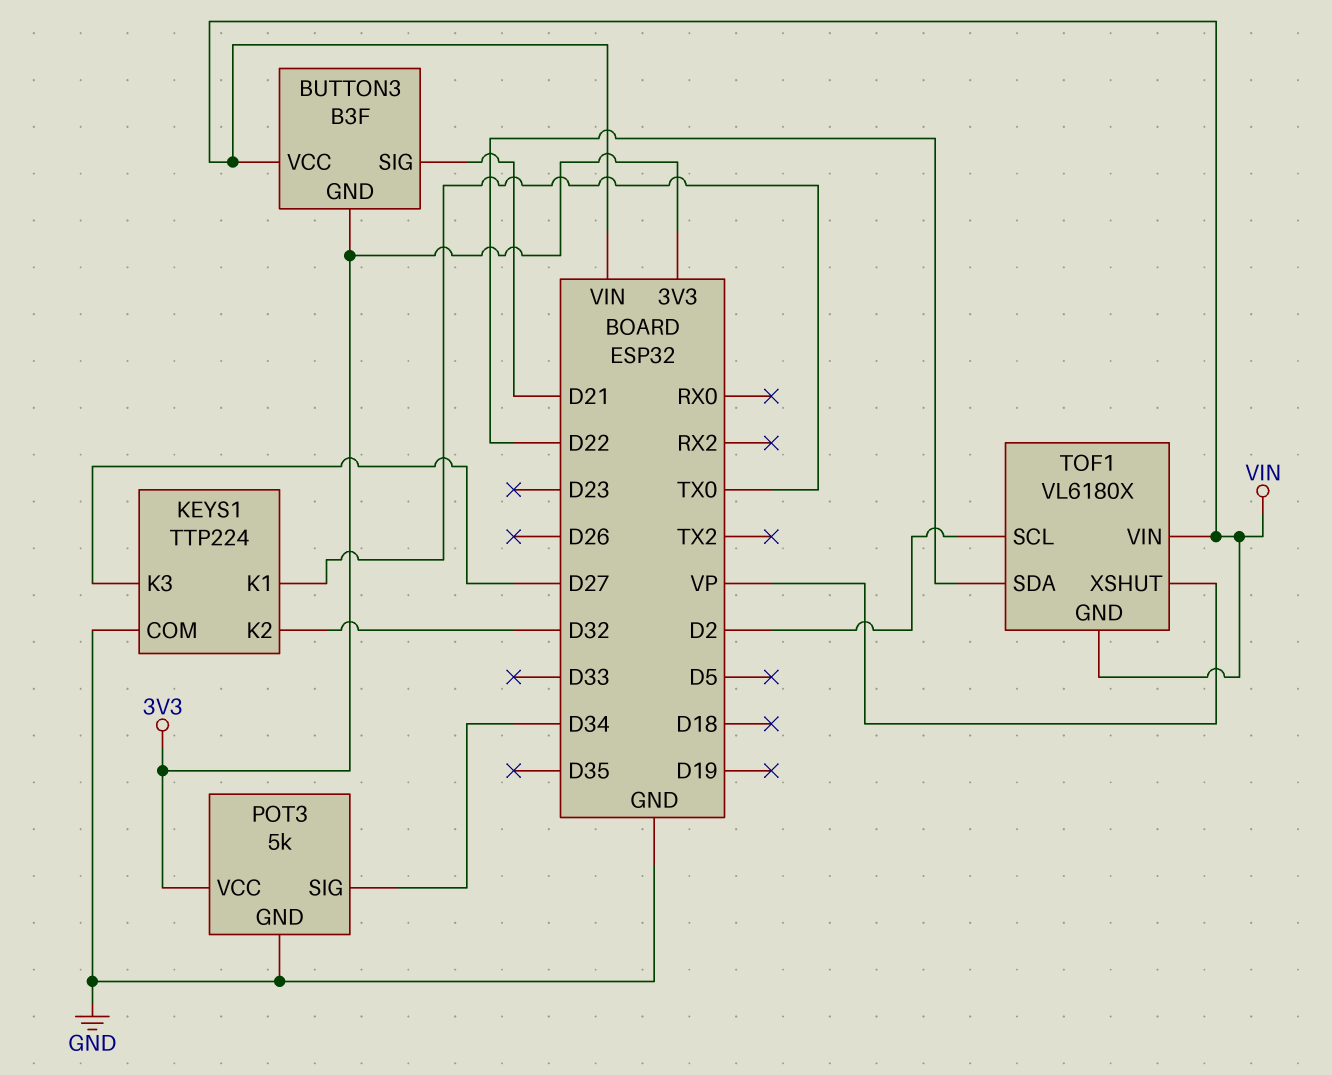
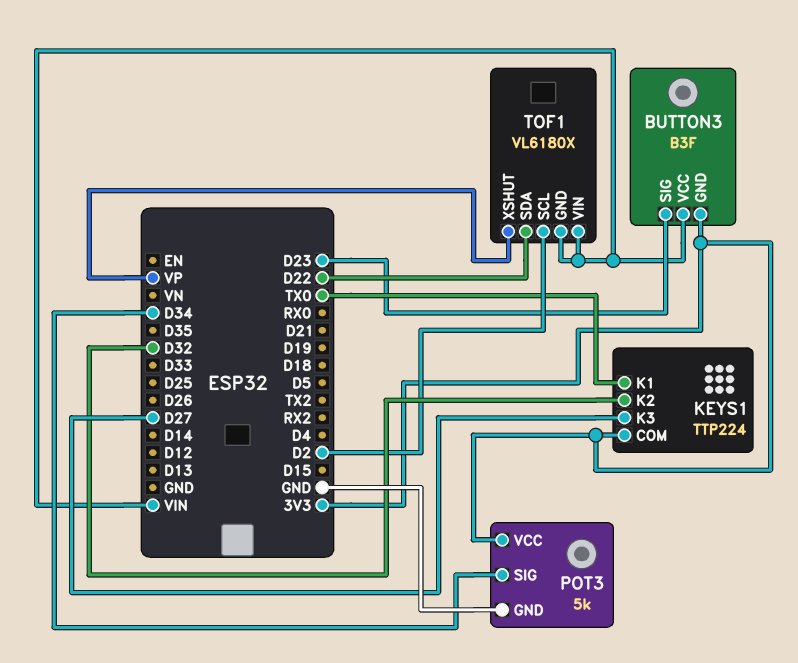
BUTTON3 pin SIG: D21 -> D23
KEYS1 pin COM: GND -> 3V3

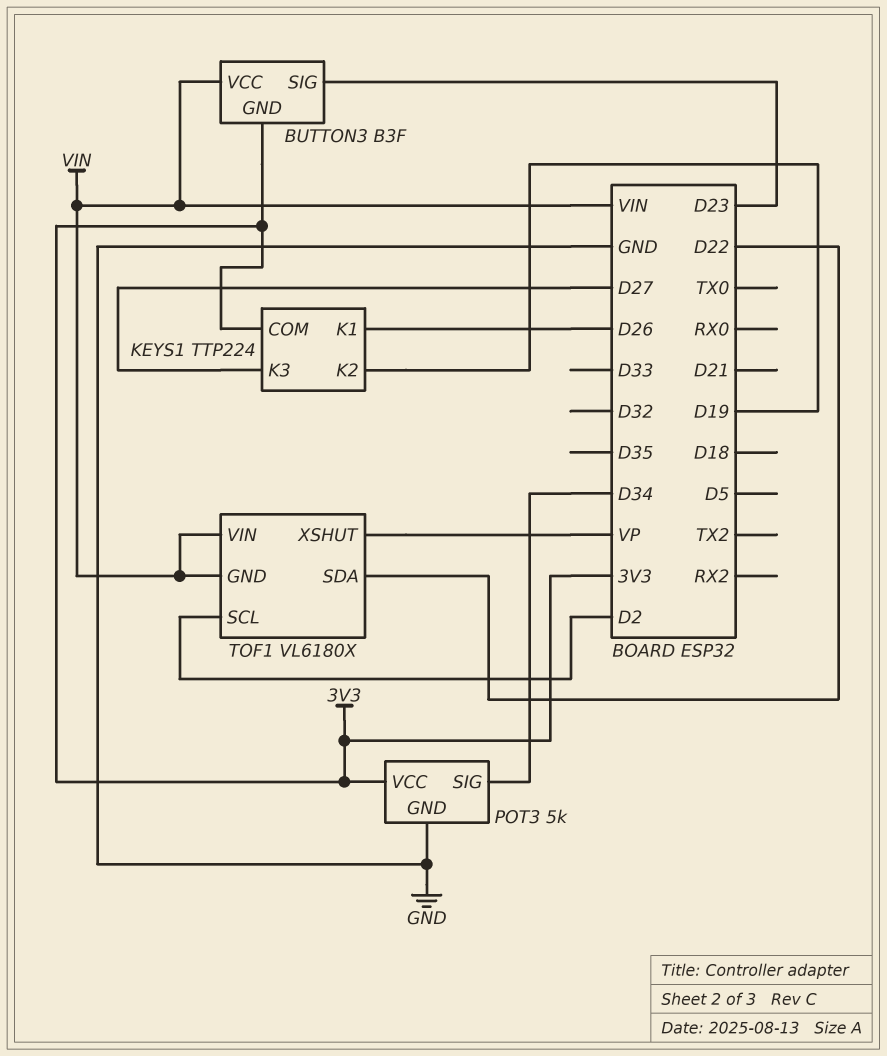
KEYS1 pin K1: TX0 -> D26
KEYS1 pin K2: D32 -> D19

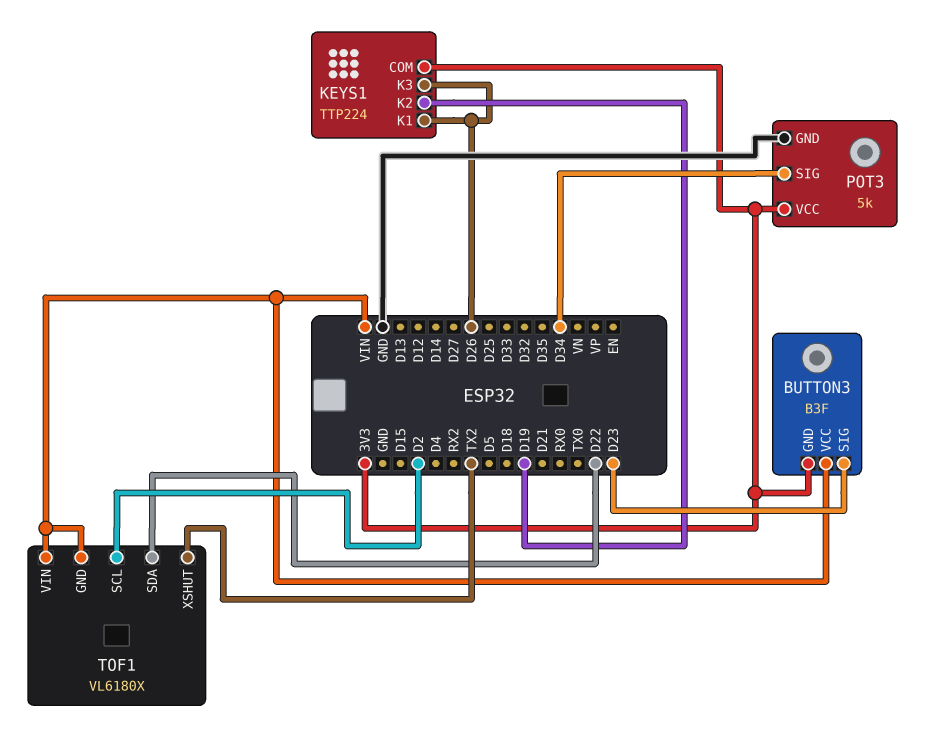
KEYS1 pin K3: D27 -> D26
TOF1 pin XSHUT: VP -> TX2

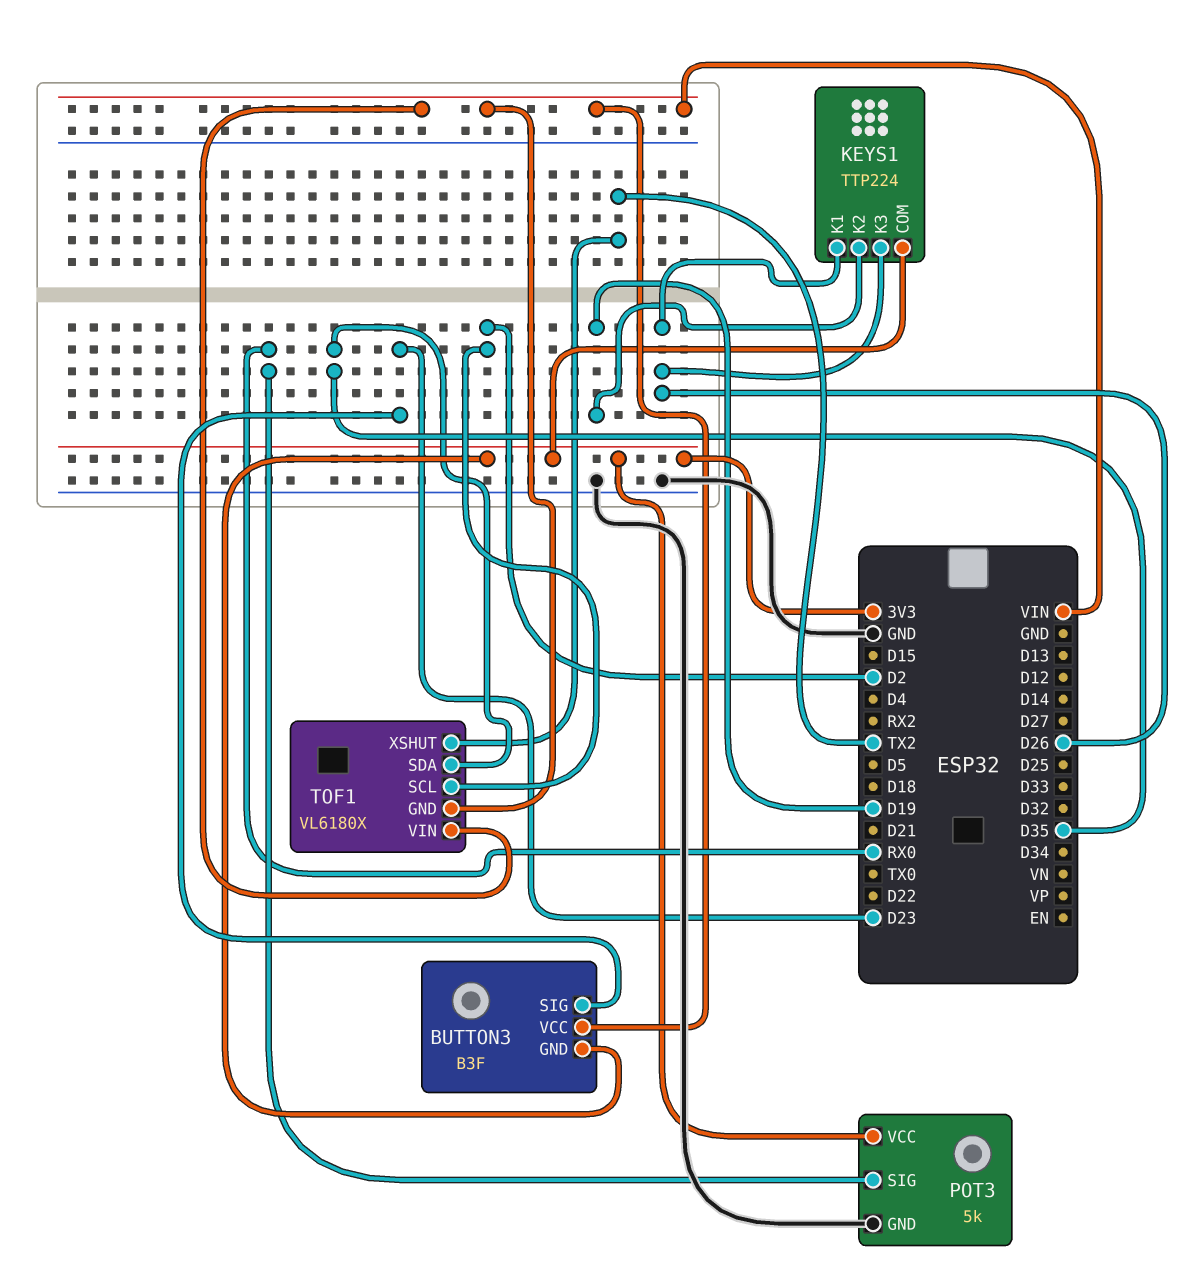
POT3 pin SIG: D34 -> RX0
TOF1 pin SDA: D22 -> D35

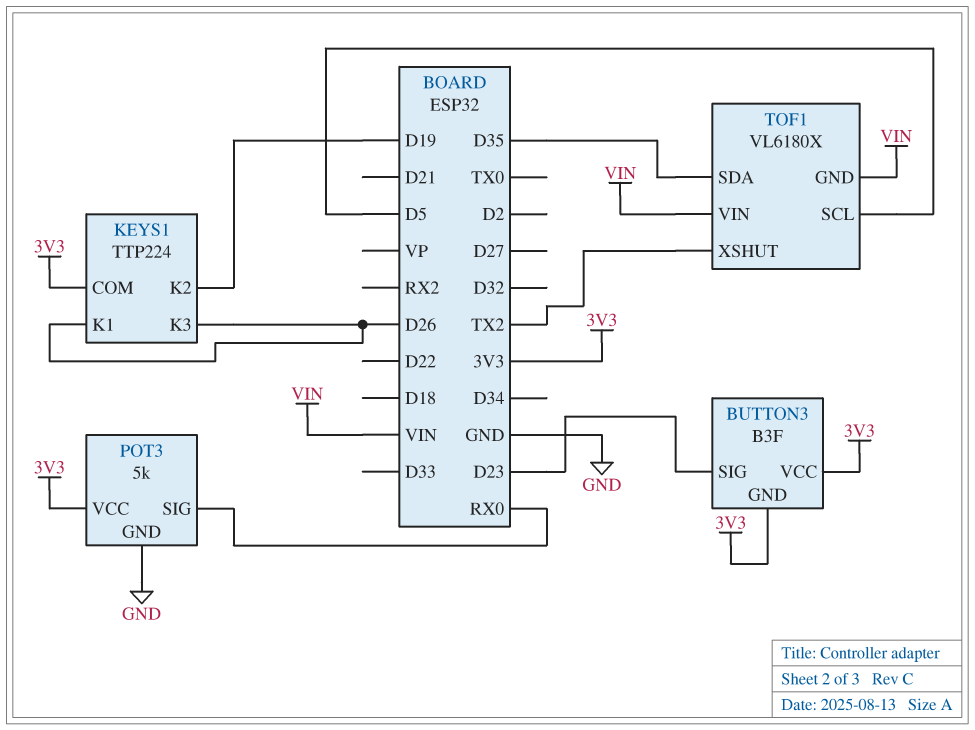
BUTTON3 pin VCC: VIN -> 3V3
TOF1 pin SCL: D2 -> D5

